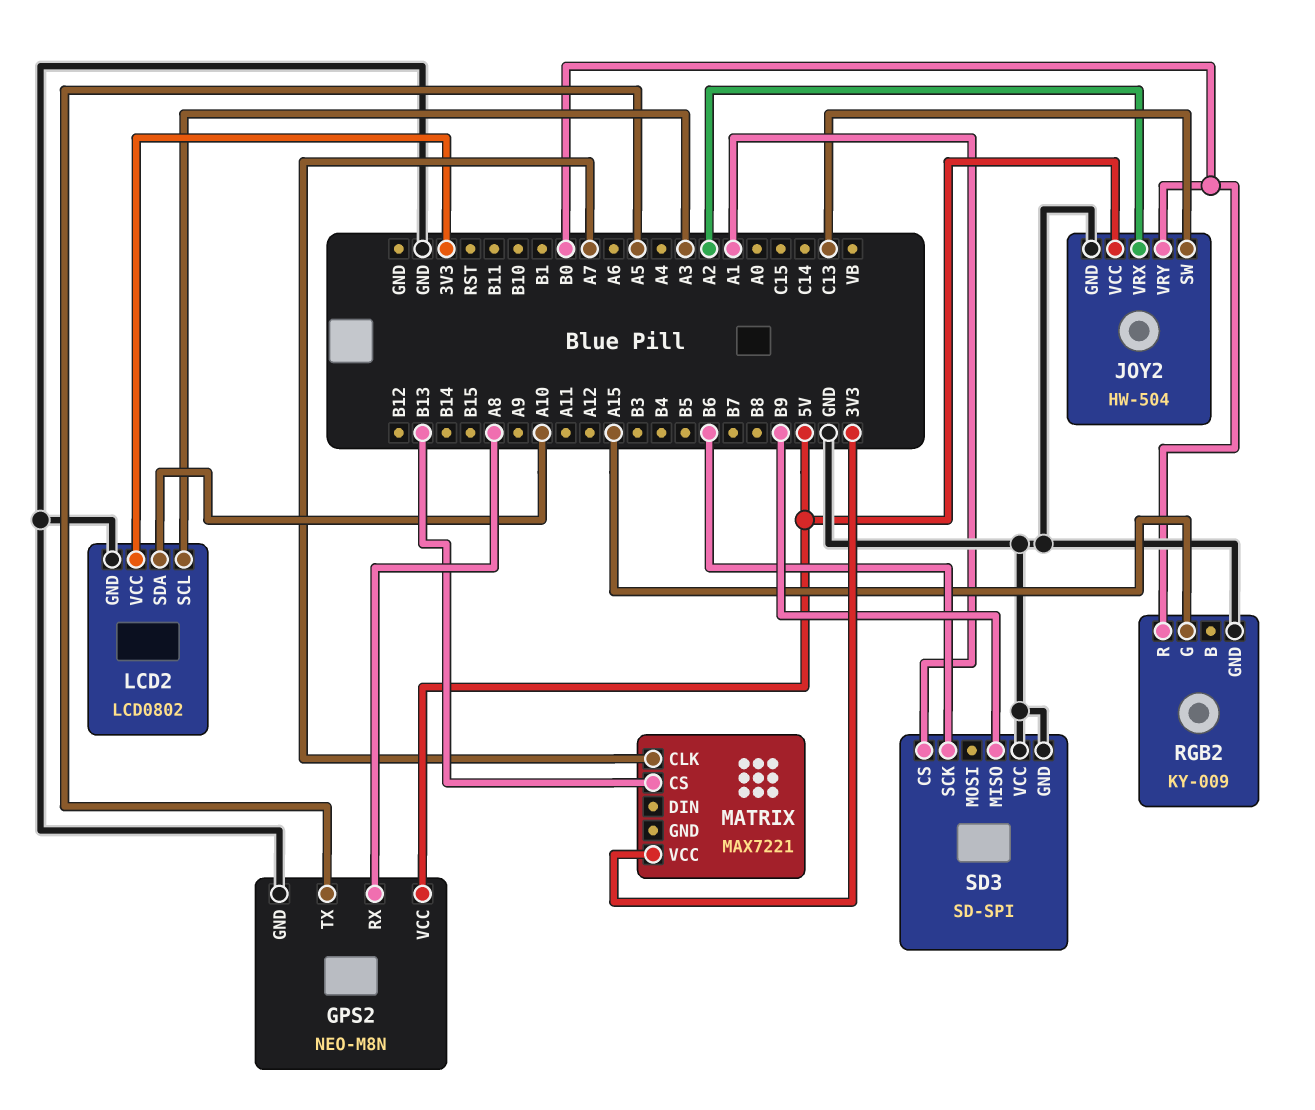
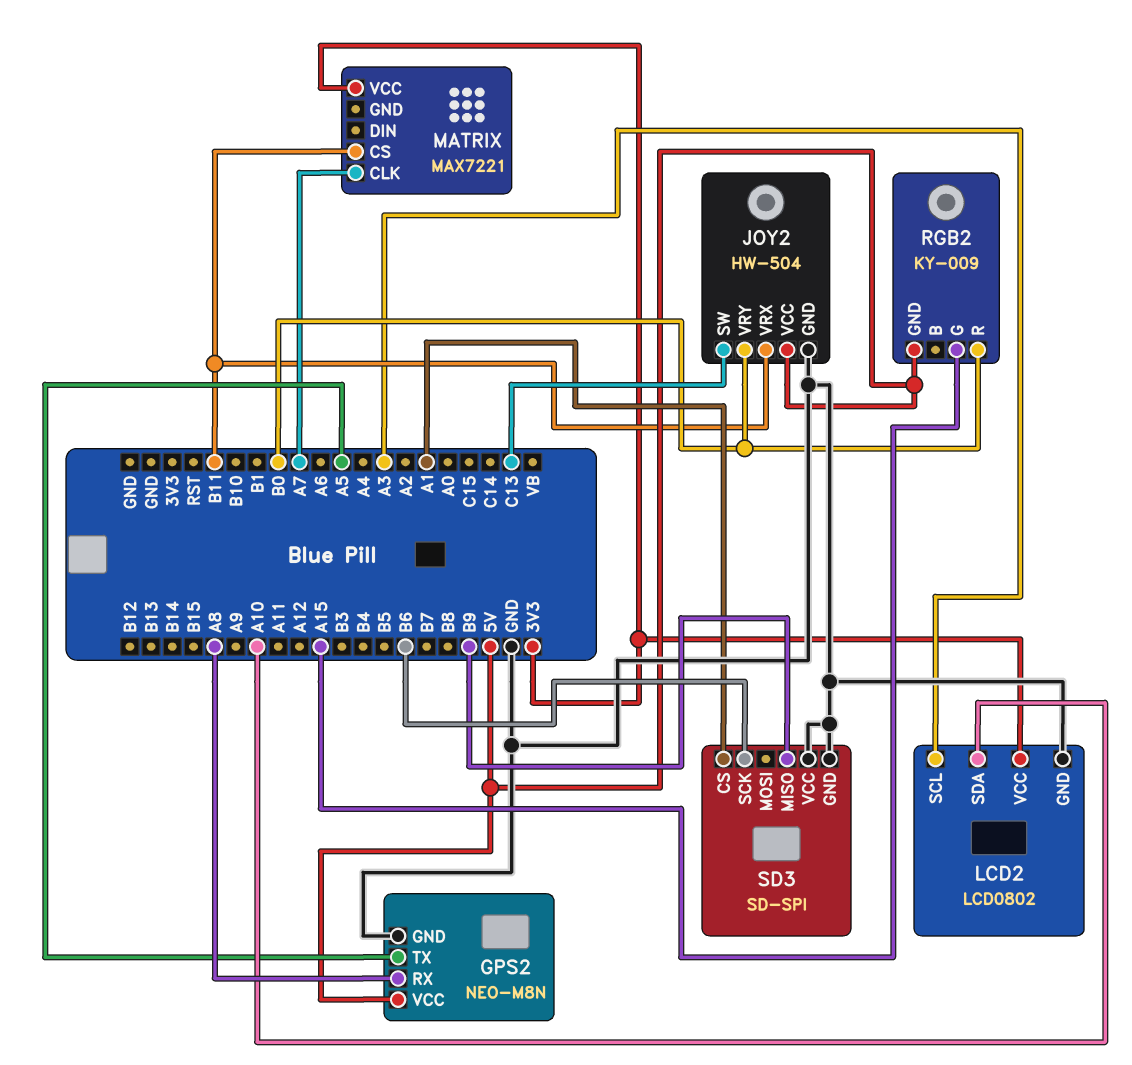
JOY2 pin VRX: A2 -> B11
MATRIX pin CS: B13 -> B11
RGB2 pin GND: GND -> 5V

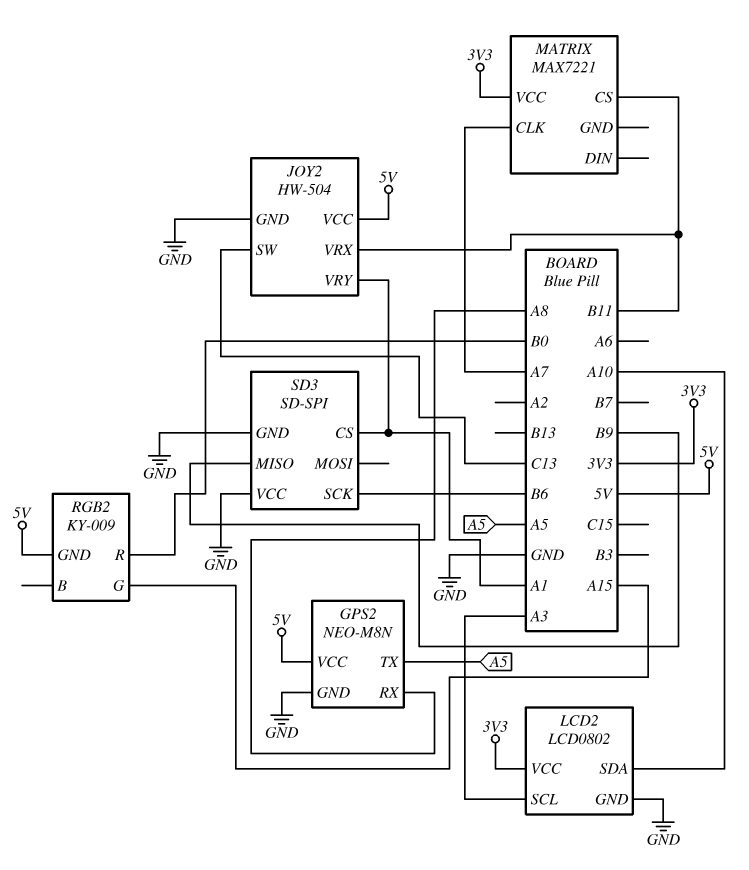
JOY2 pin VRY: B0 -> A1

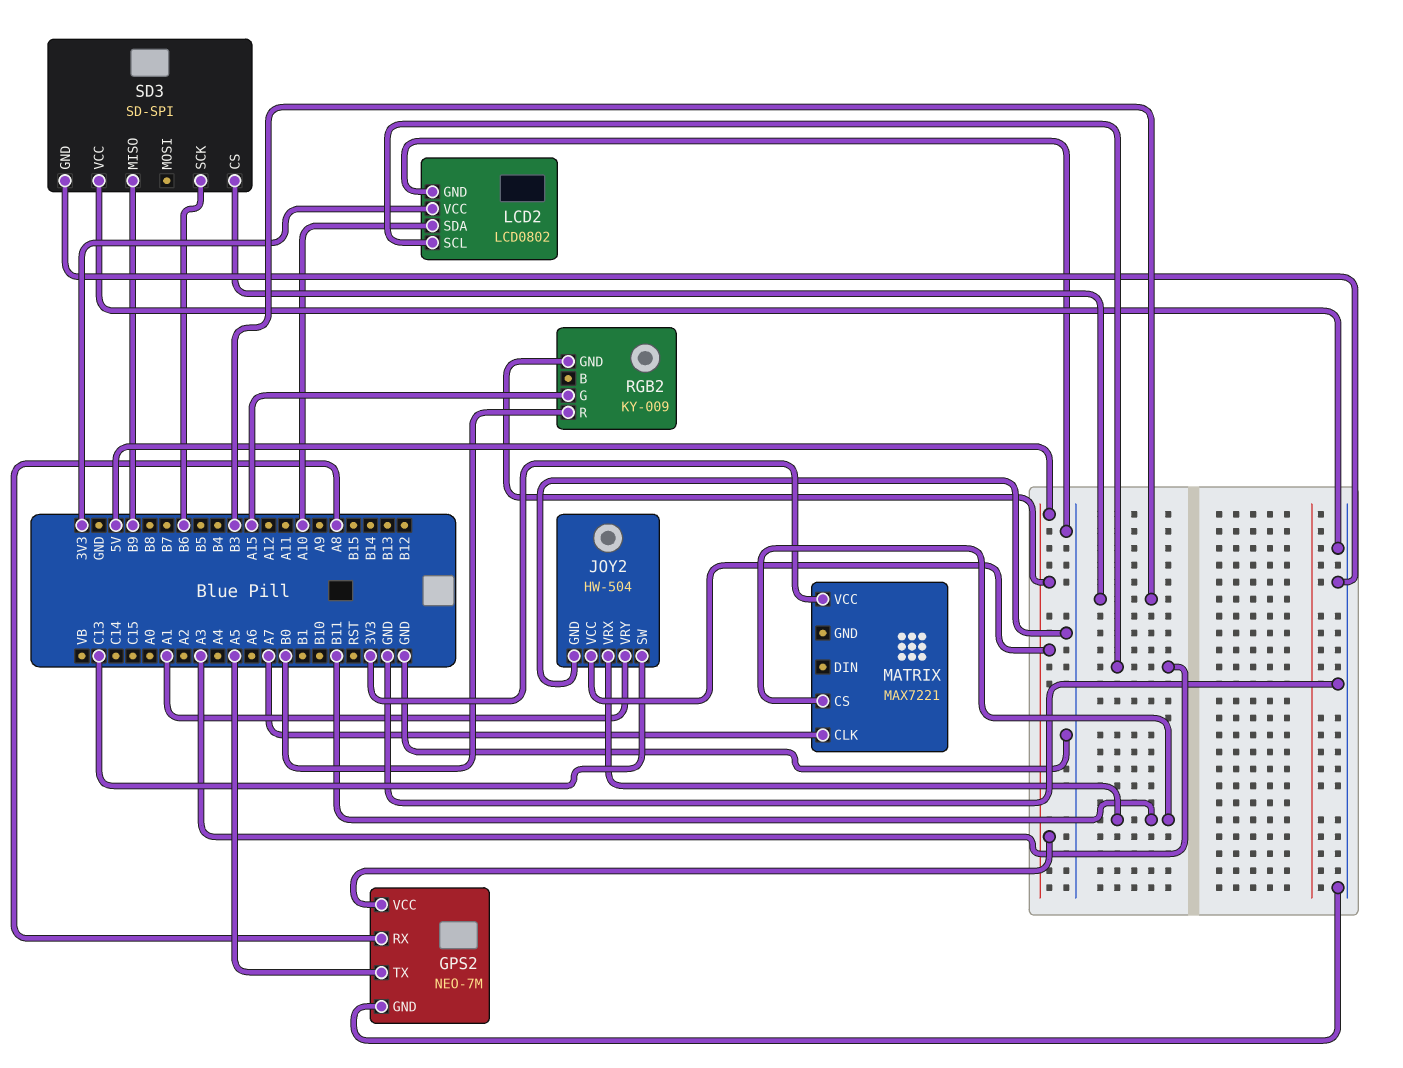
GPS2: NEO-M8N -> NEO-7M
SD3 pin CS: A1 -> B3

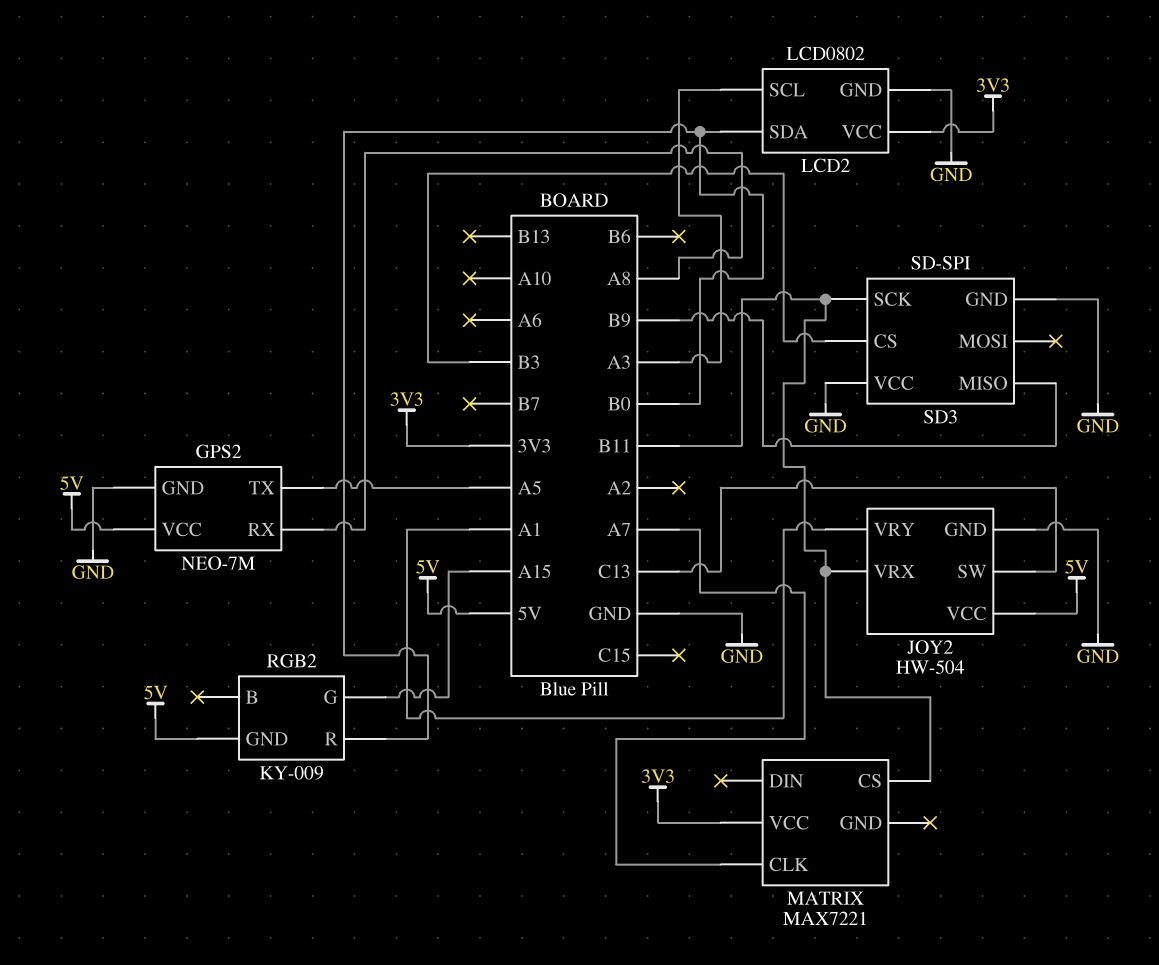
LCD2 pin SDA: A10 -> B0
SD3 pin SCK: B6 -> B11

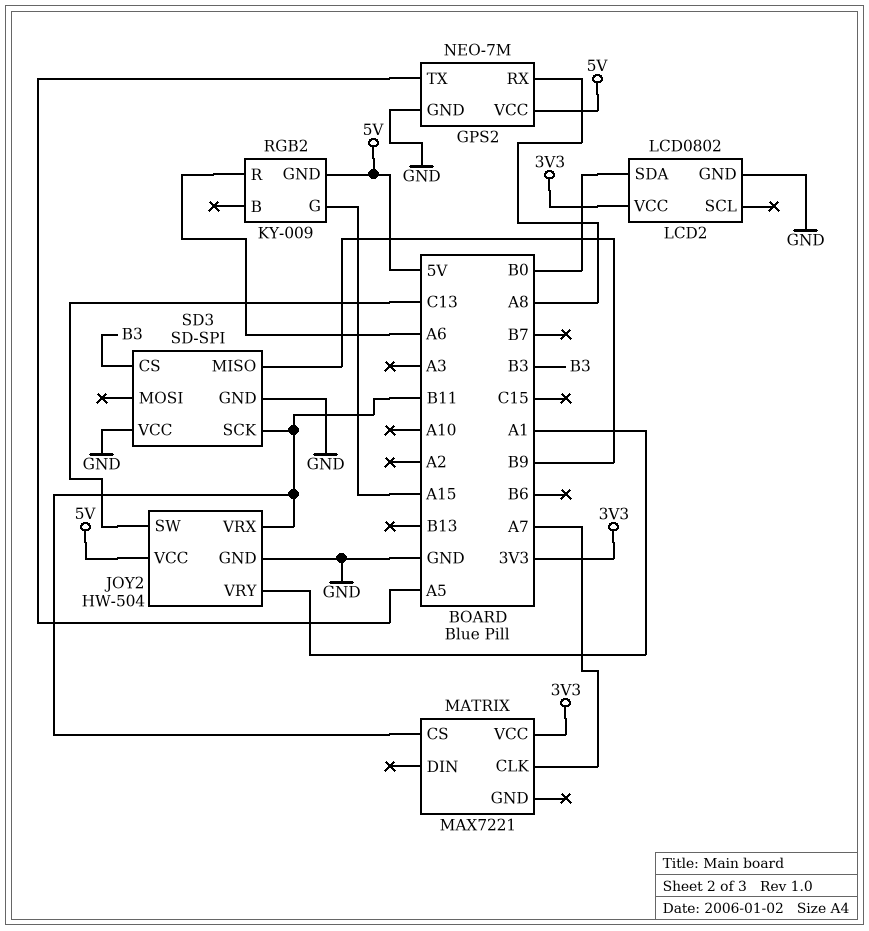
LCD2 pin SCL: A3 -> none
RGB2 pin R: B0 -> A6

